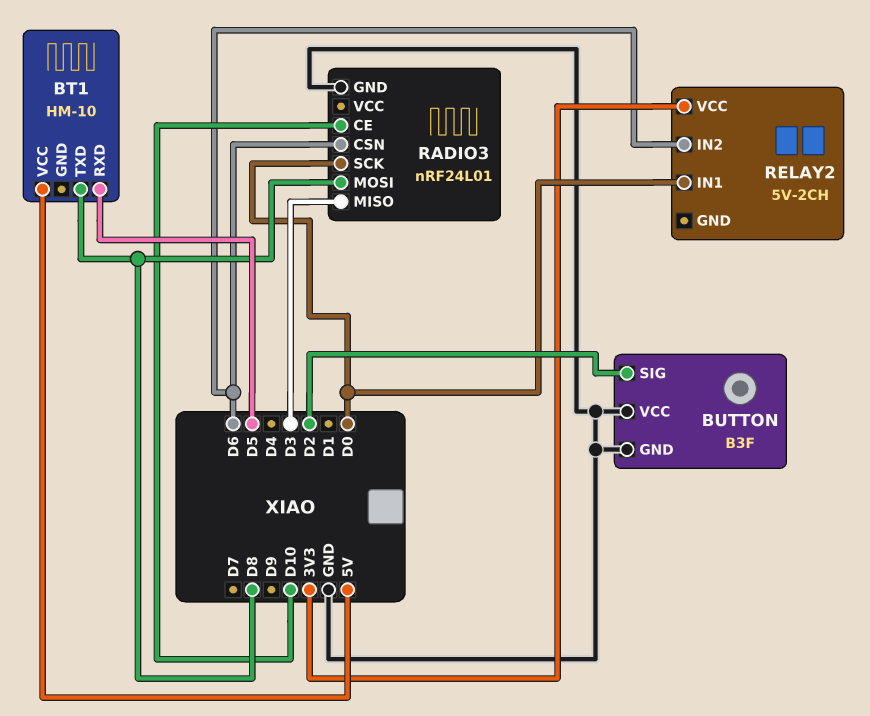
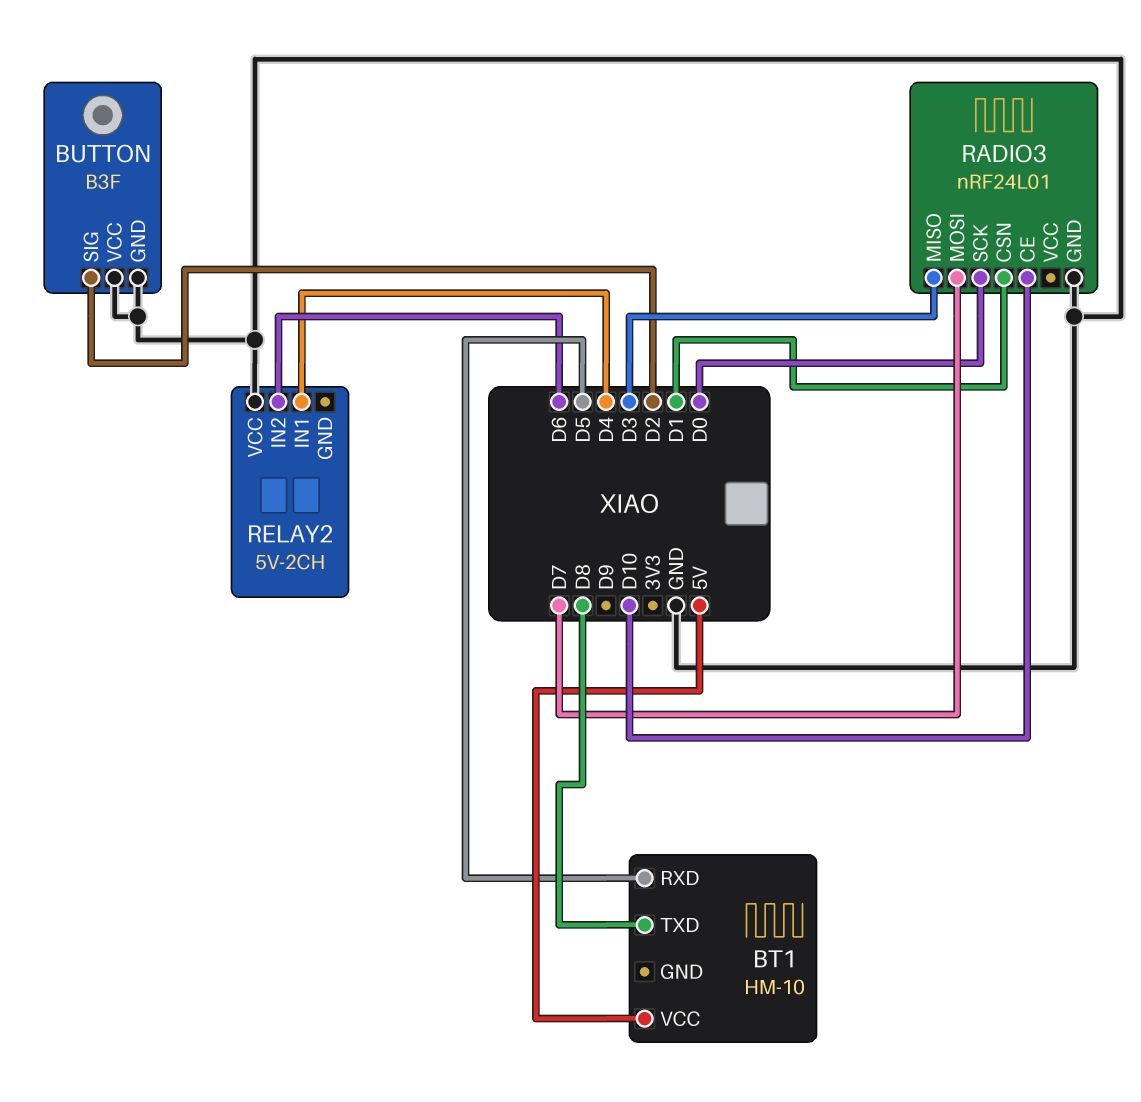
RADIO3 pin CSN: D6 -> D1
RADIO3 pin MOSI: D8 -> D7
RELAY2 pin IN1: D0 -> D4
RELAY2 pin VCC: 3V3 -> GND

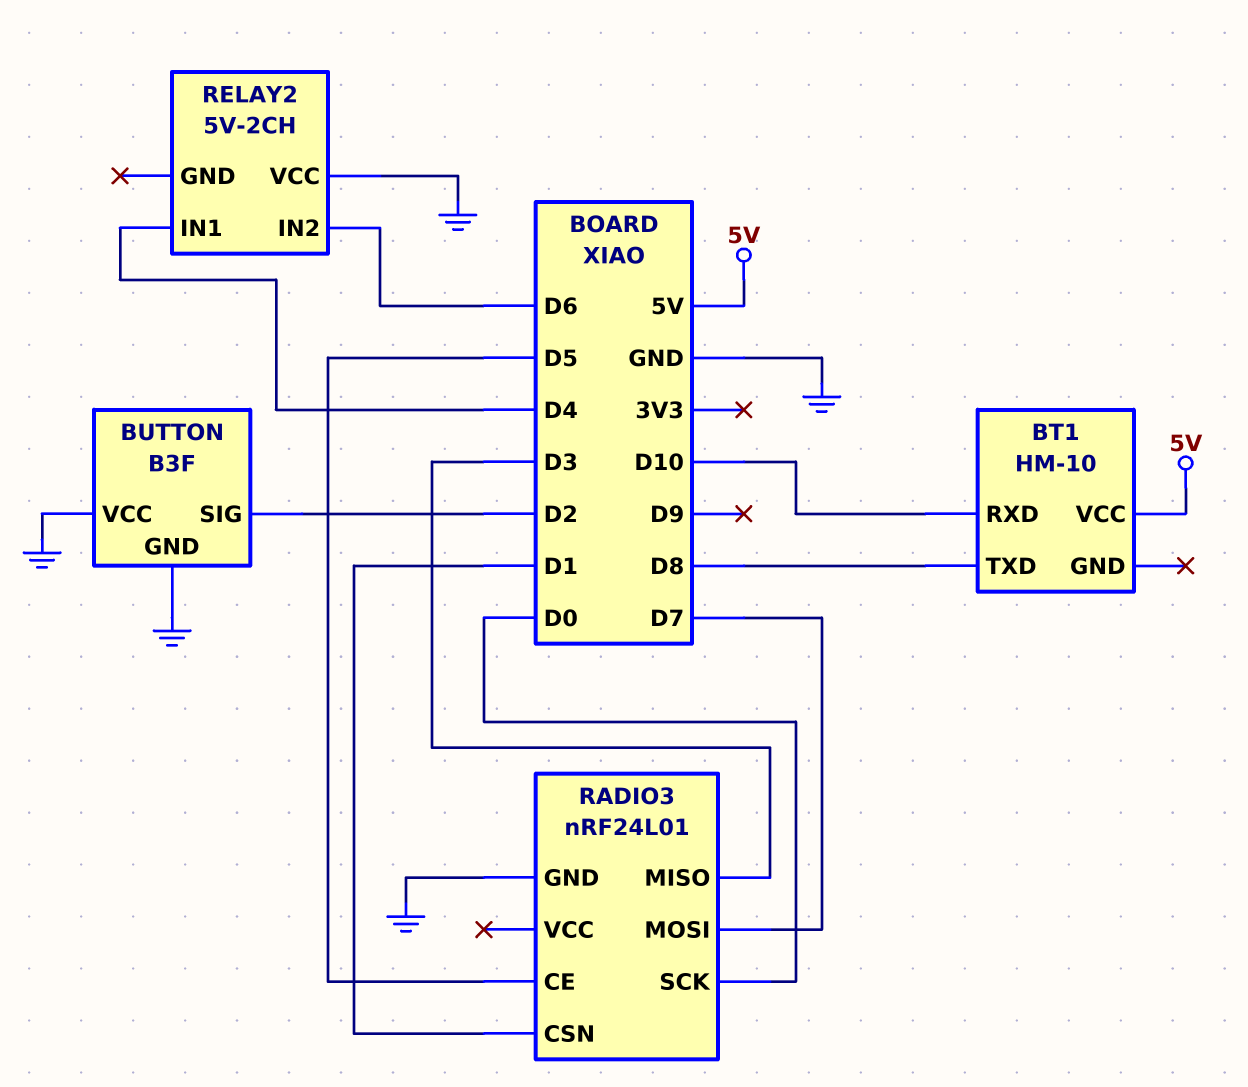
BT1 pin RXD: D5 -> D10
RADIO3 pin CE: D10 -> D5

